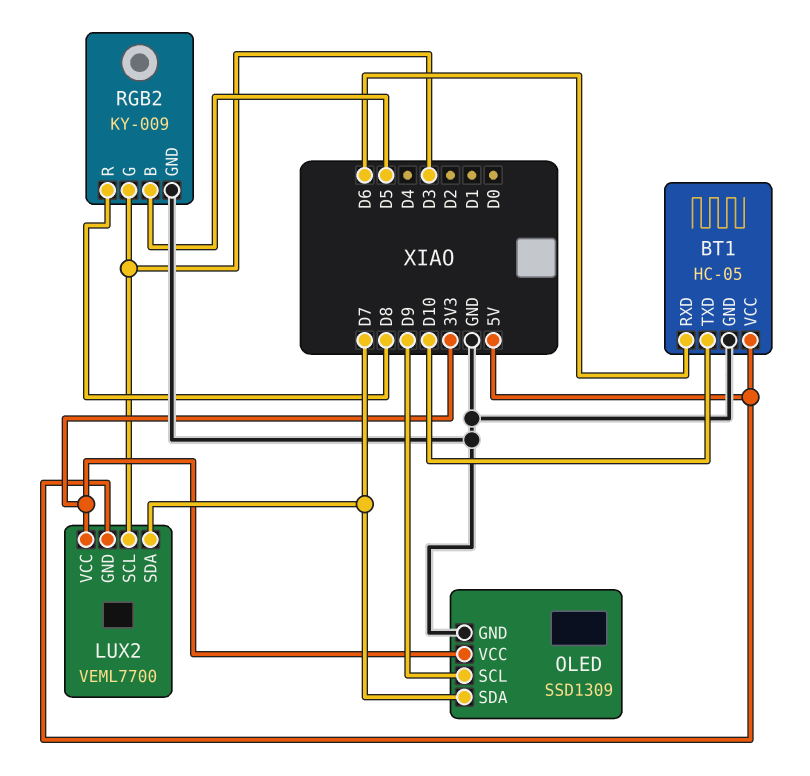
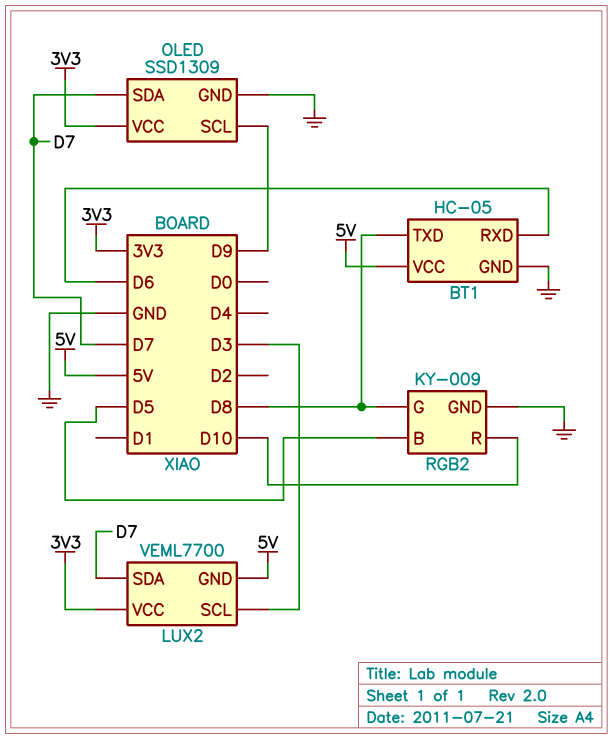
BT1 pin TXD: D10 -> D8
RGB2 pin G: D3 -> D8
RGB2 pin R: D8 -> D10

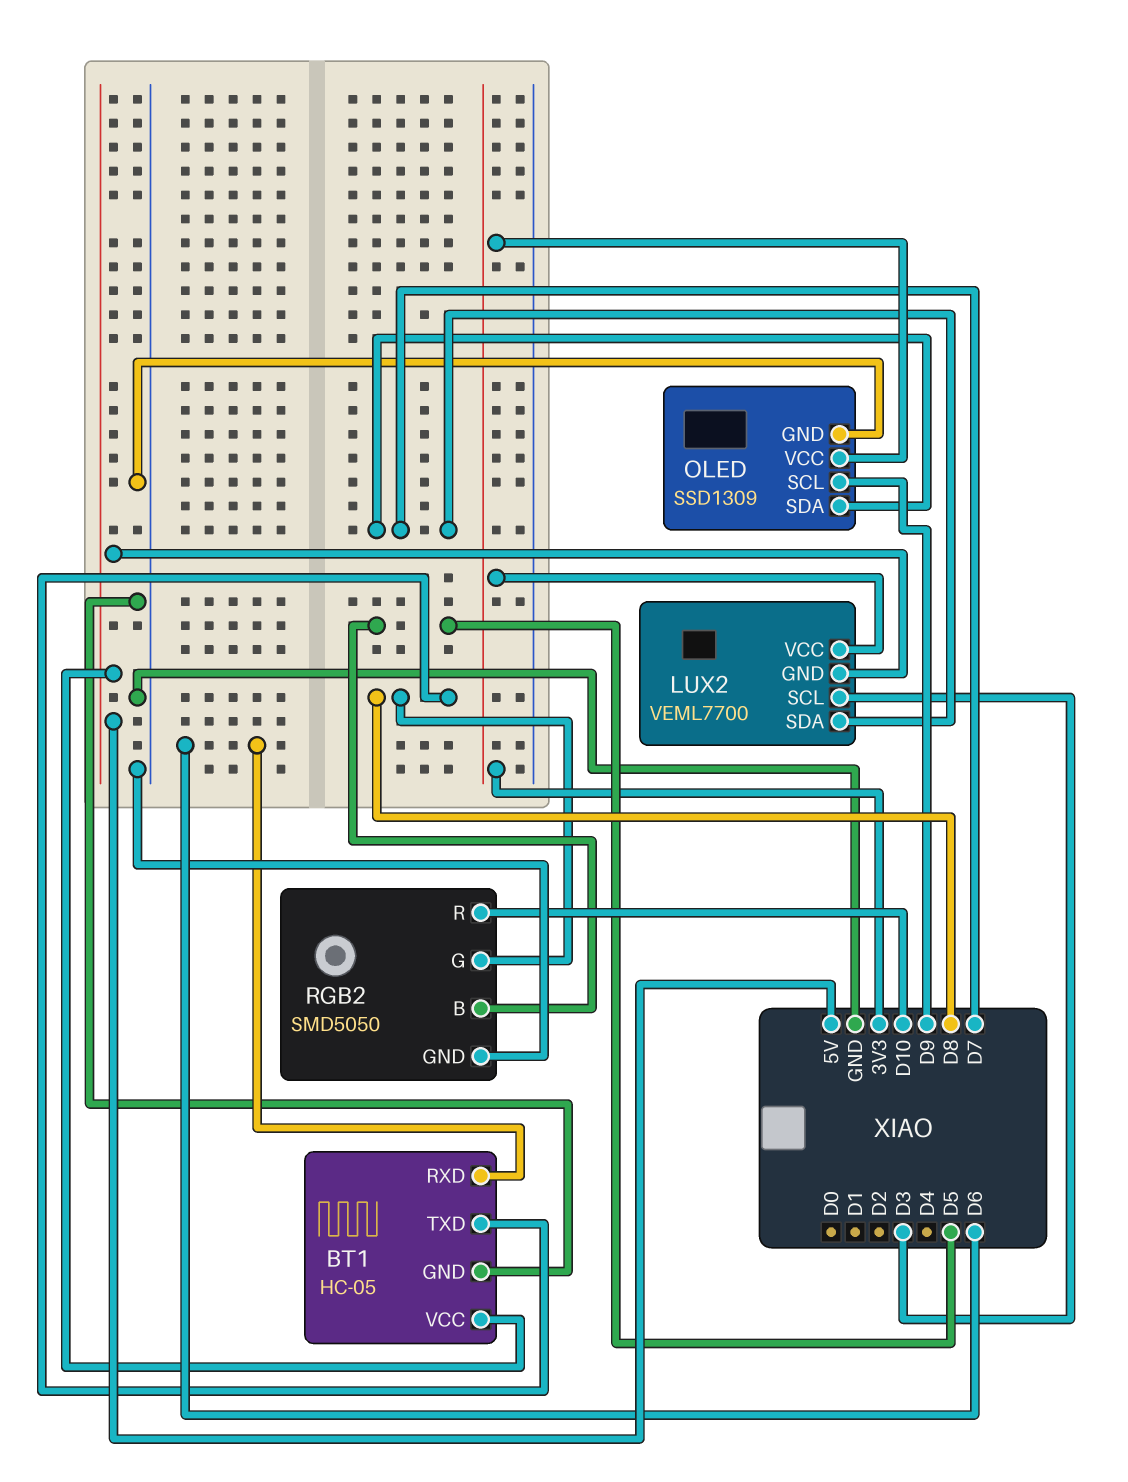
RGB2: KY-009 -> SMD5050

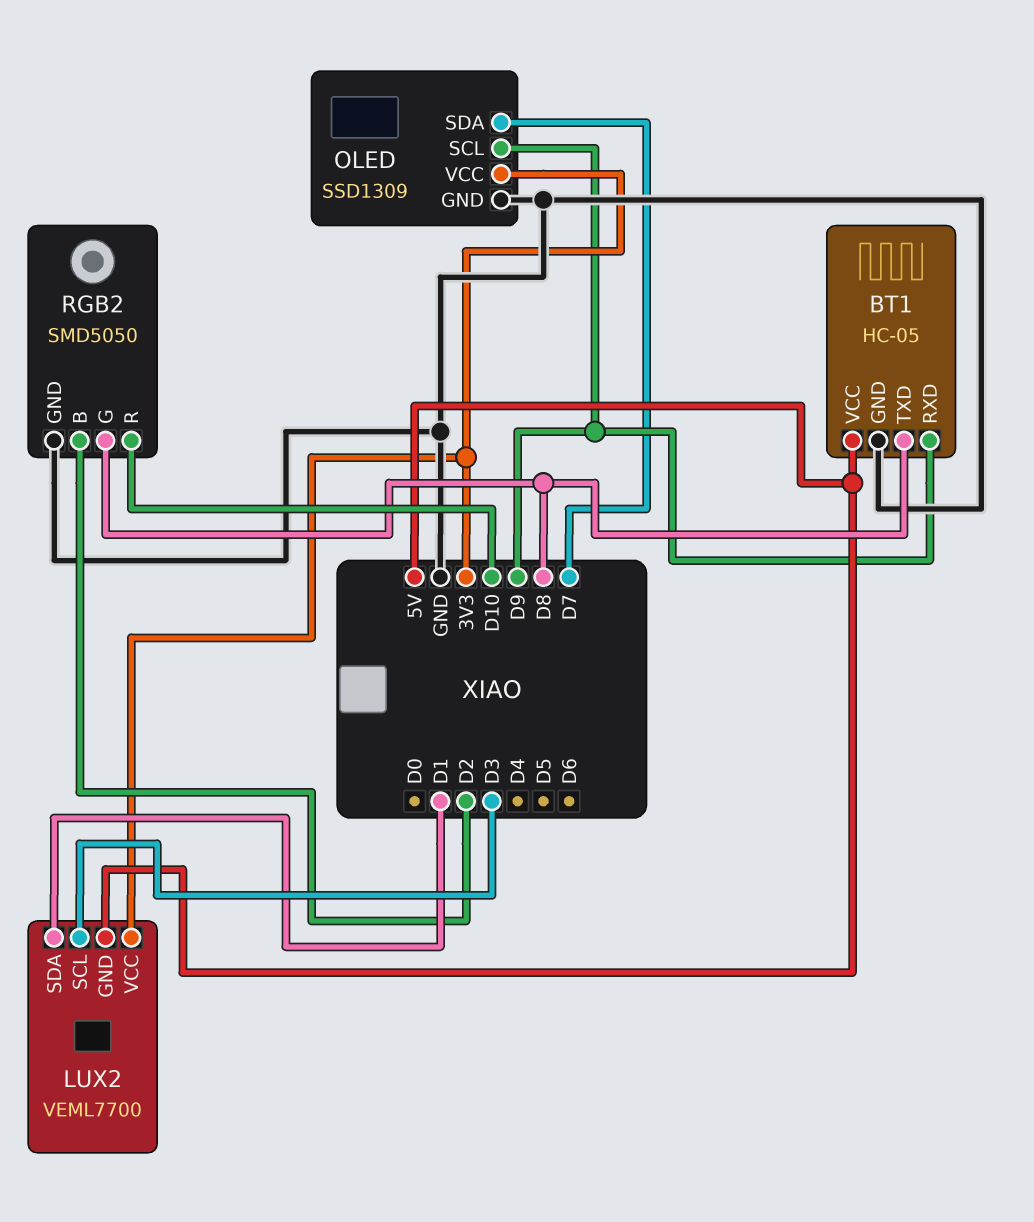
BT1 pin RXD: D6 -> D9
LUX2 pin SDA: D7 -> D1
RGB2 pin B: D5 -> D2

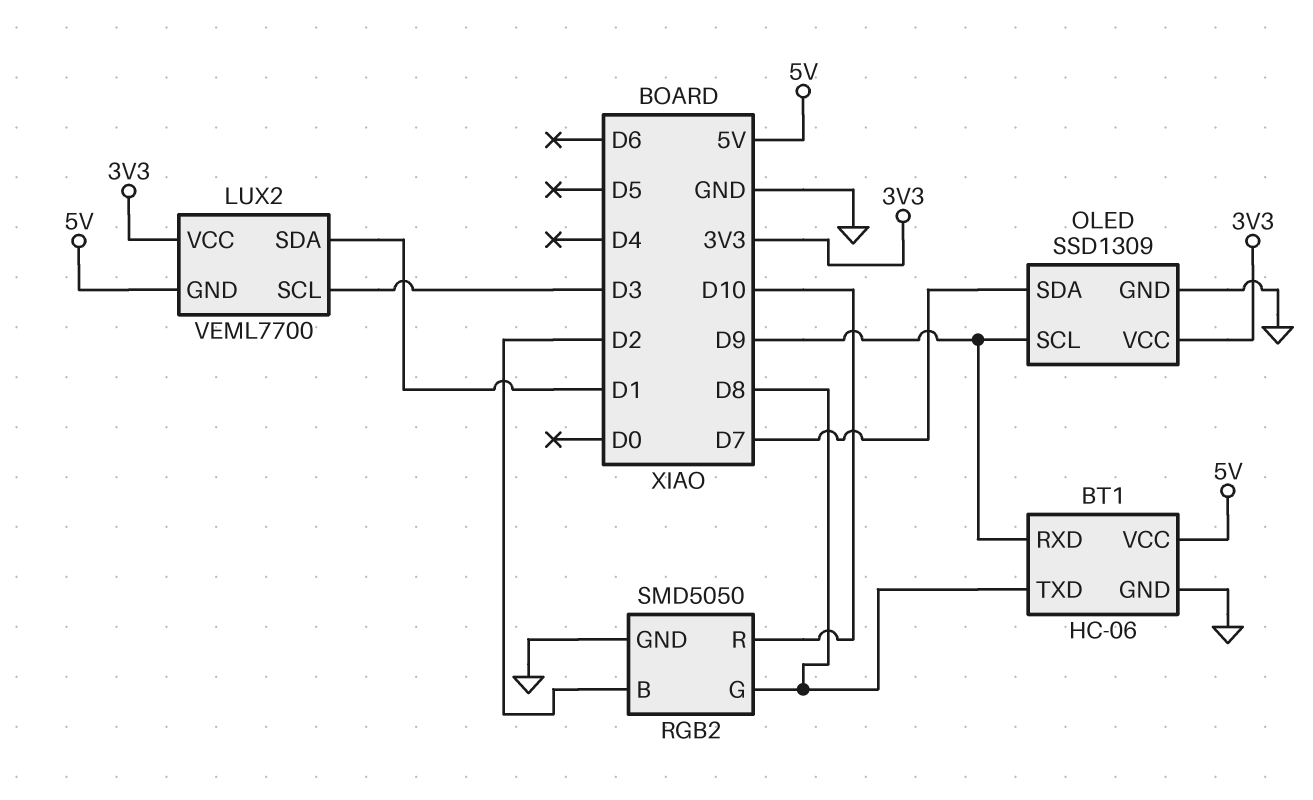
BT1: HC-05 -> HC-06

